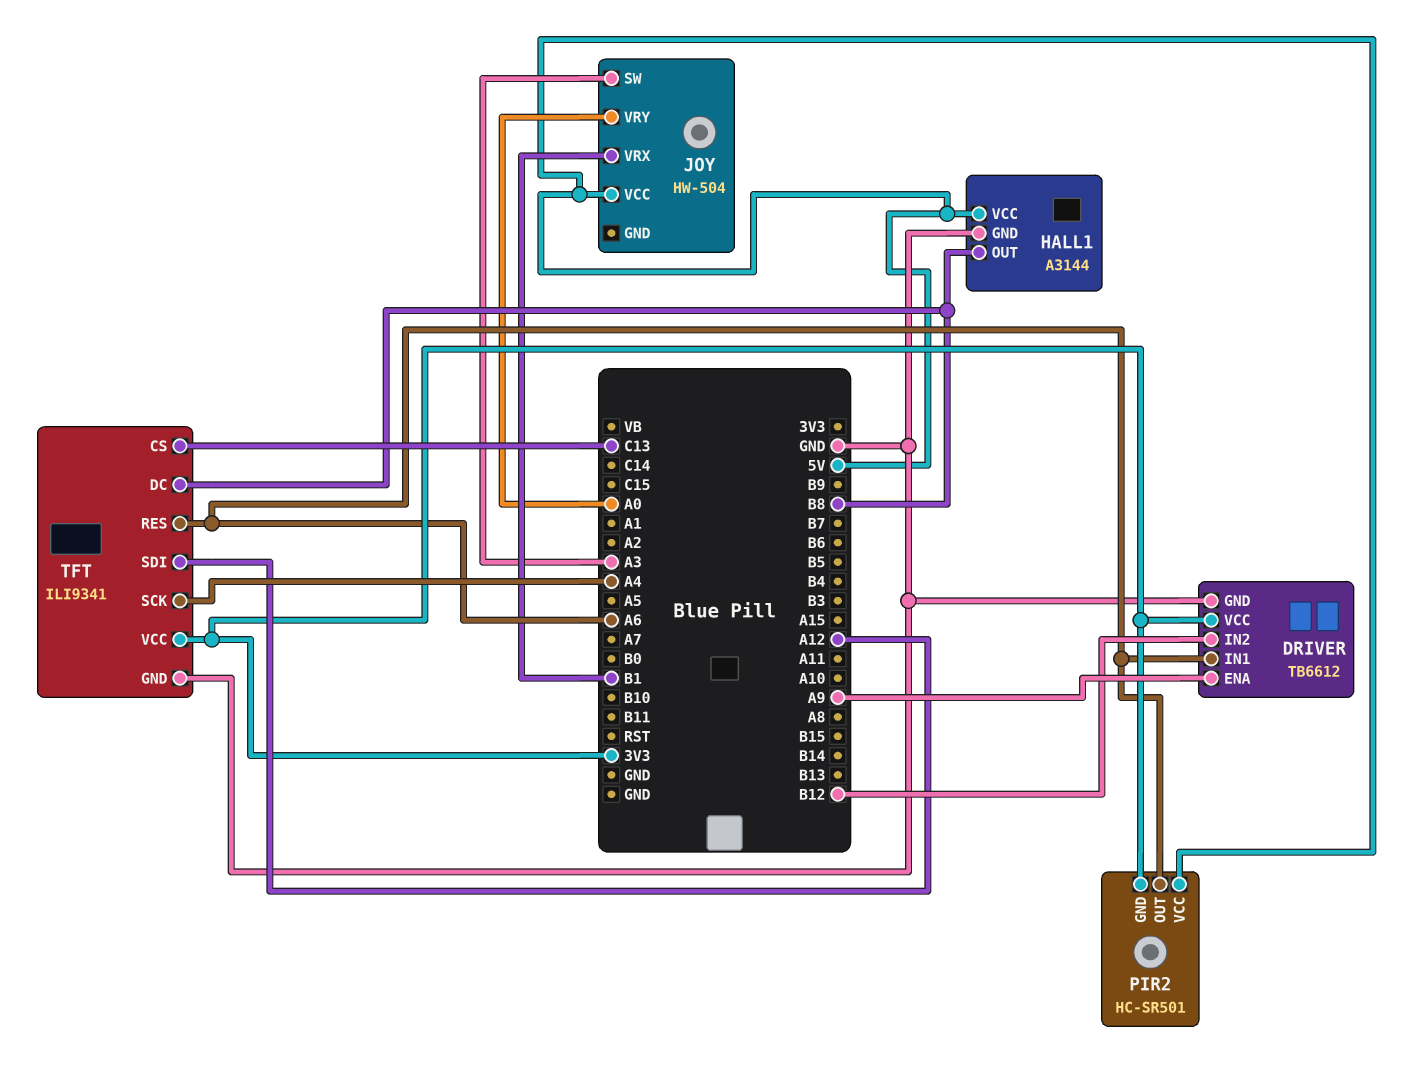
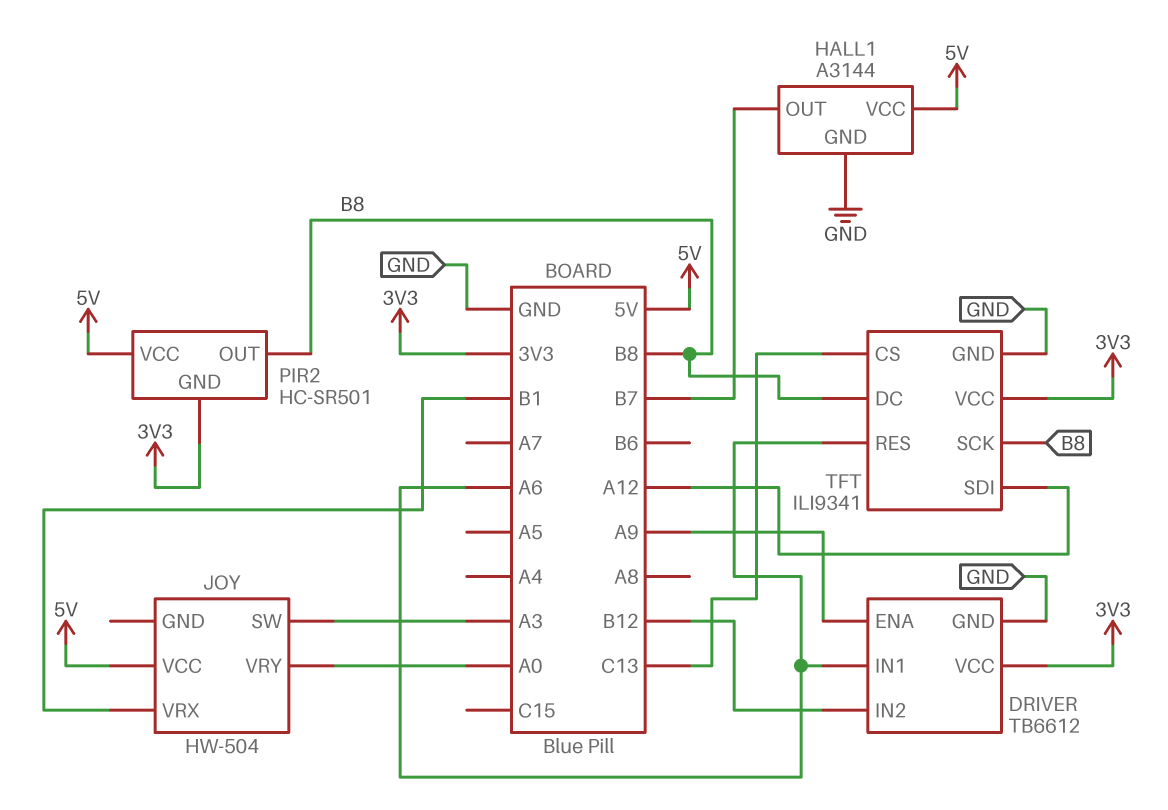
HALL1 pin OUT: B8 -> B7
PIR2 pin OUT: A6 -> B8
TFT pin SCK: A4 -> B8

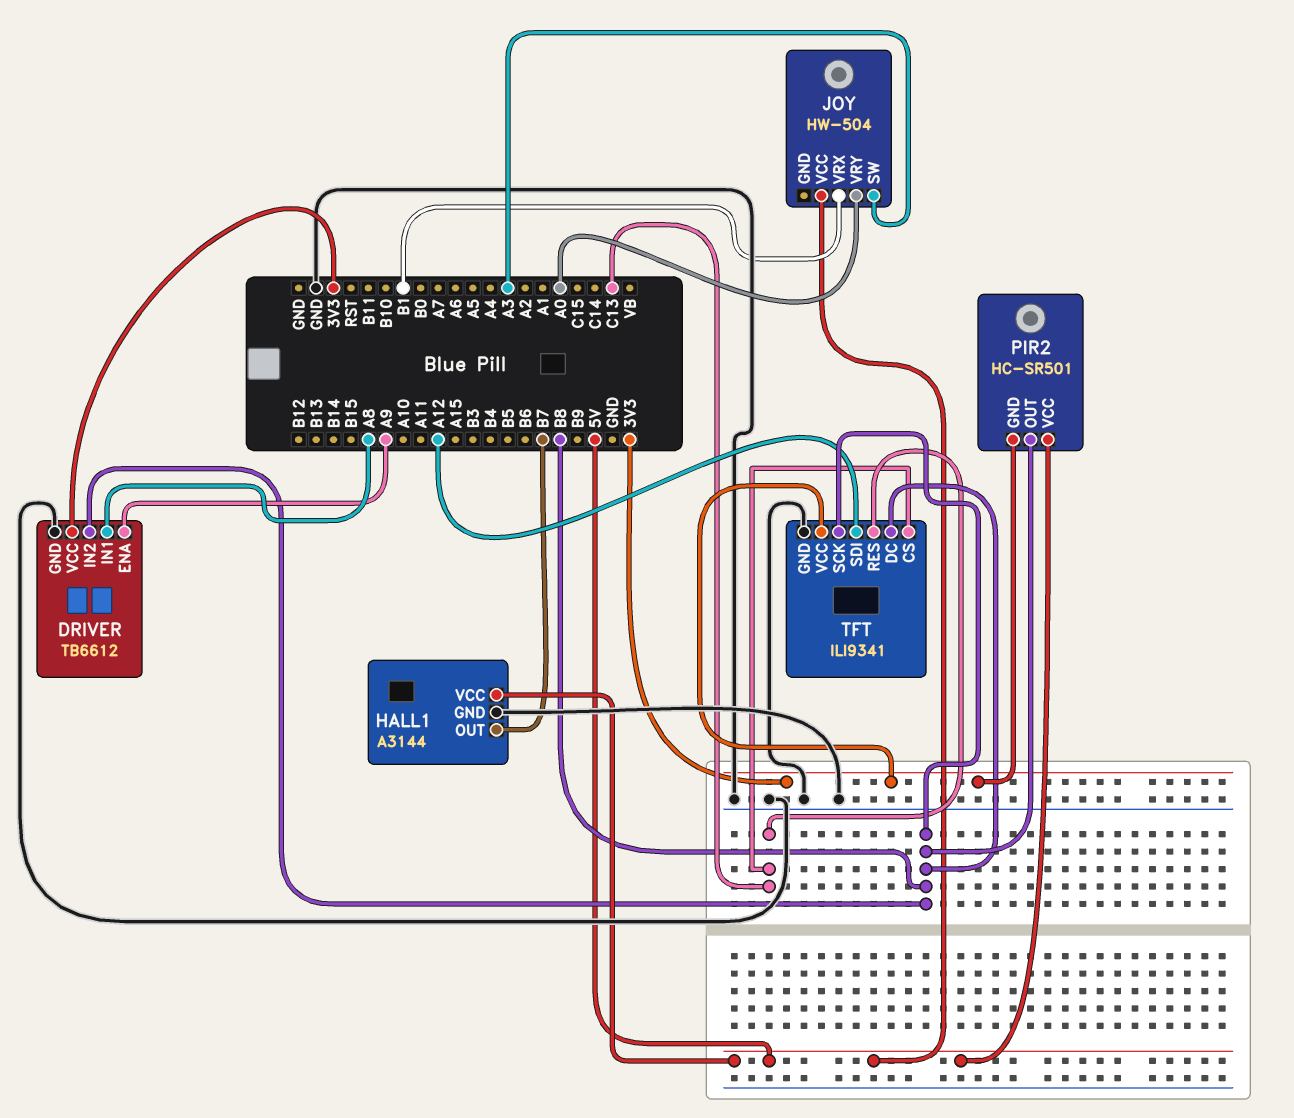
DRIVER pin IN1: A6 -> A8
DRIVER pin IN2: B12 -> B8
TFT pin RES: A6 -> C13

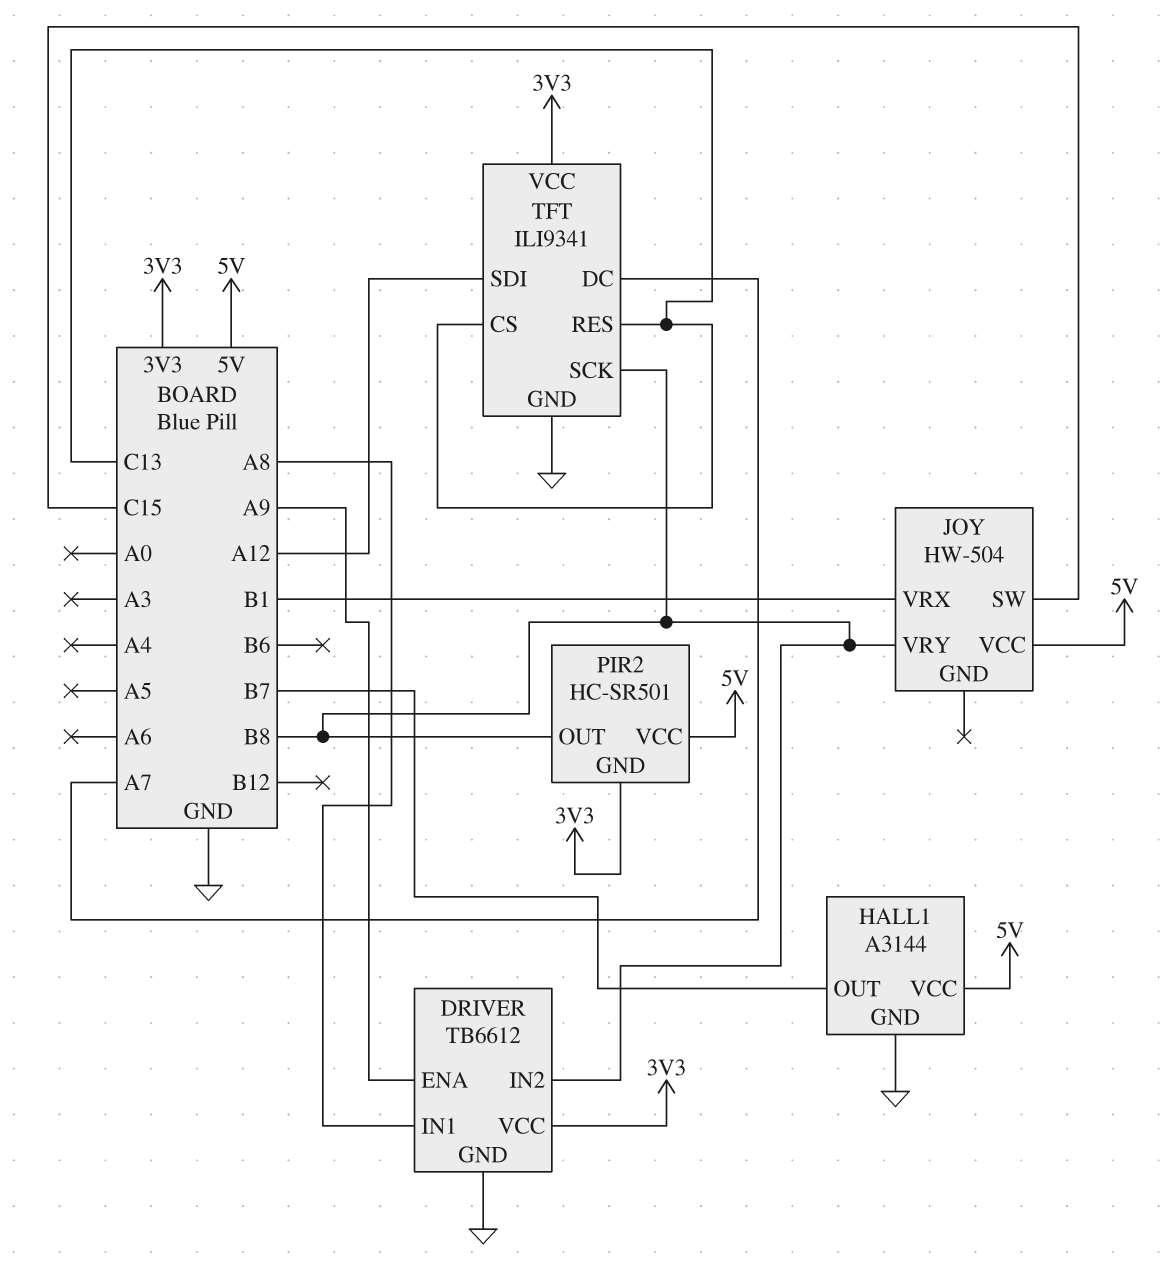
JOY pin SW: A3 -> C15
JOY pin VRY: A0 -> B8
TFT pin DC: B8 -> A7

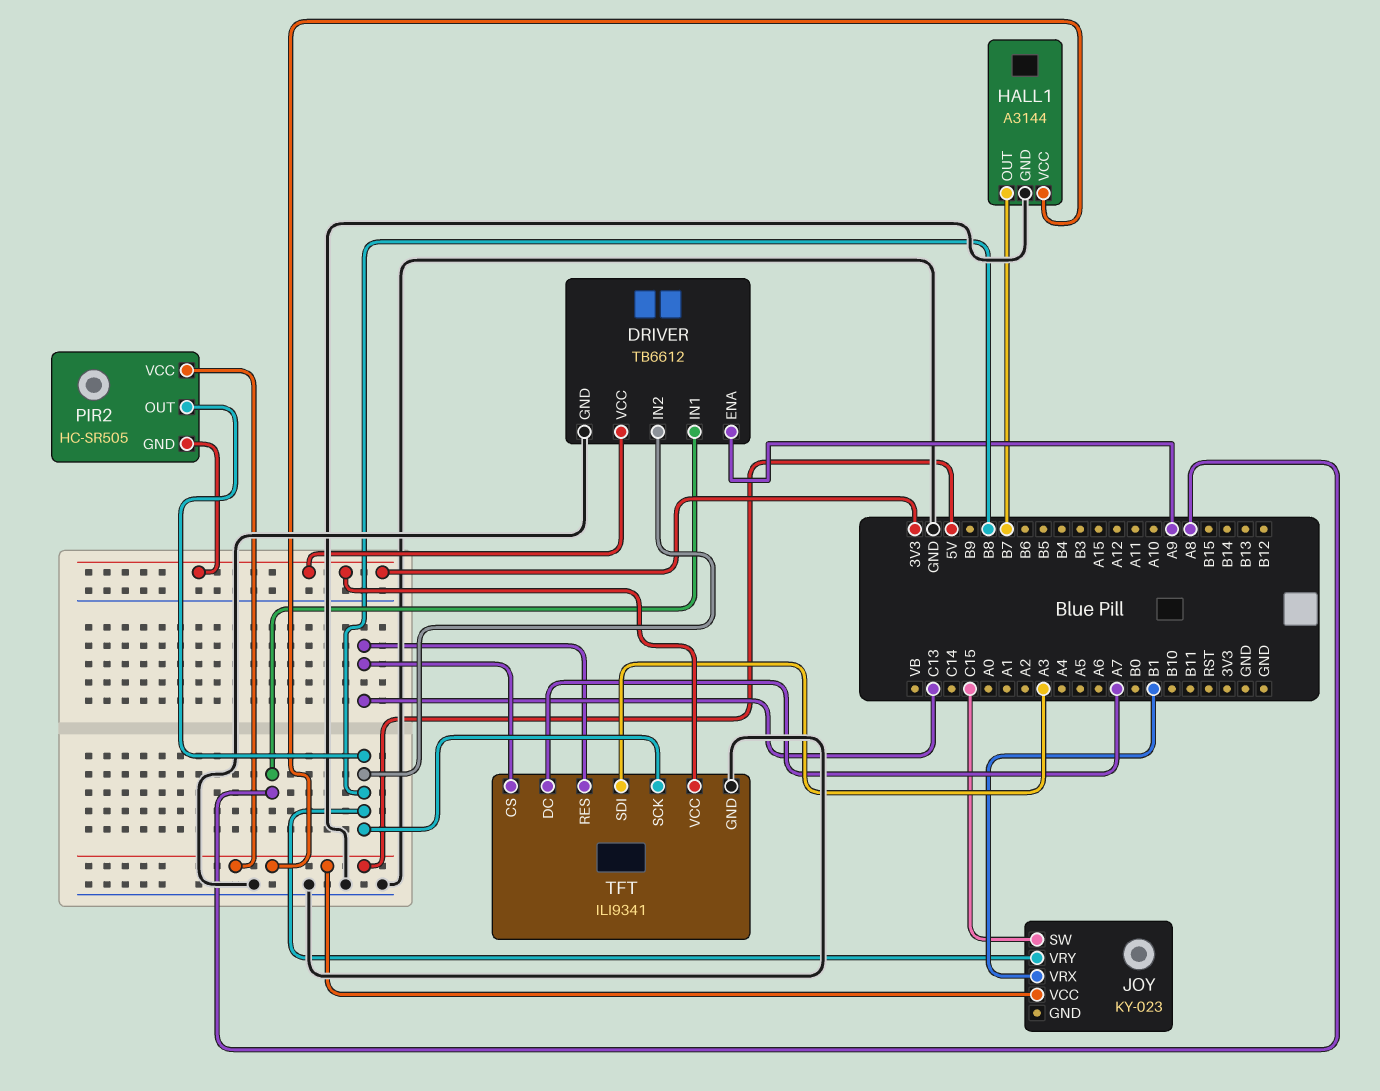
JOY: HW-504 -> KY-023
PIR2: HC-SR501 -> HC-SR505
TFT pin SDI: A12 -> A3

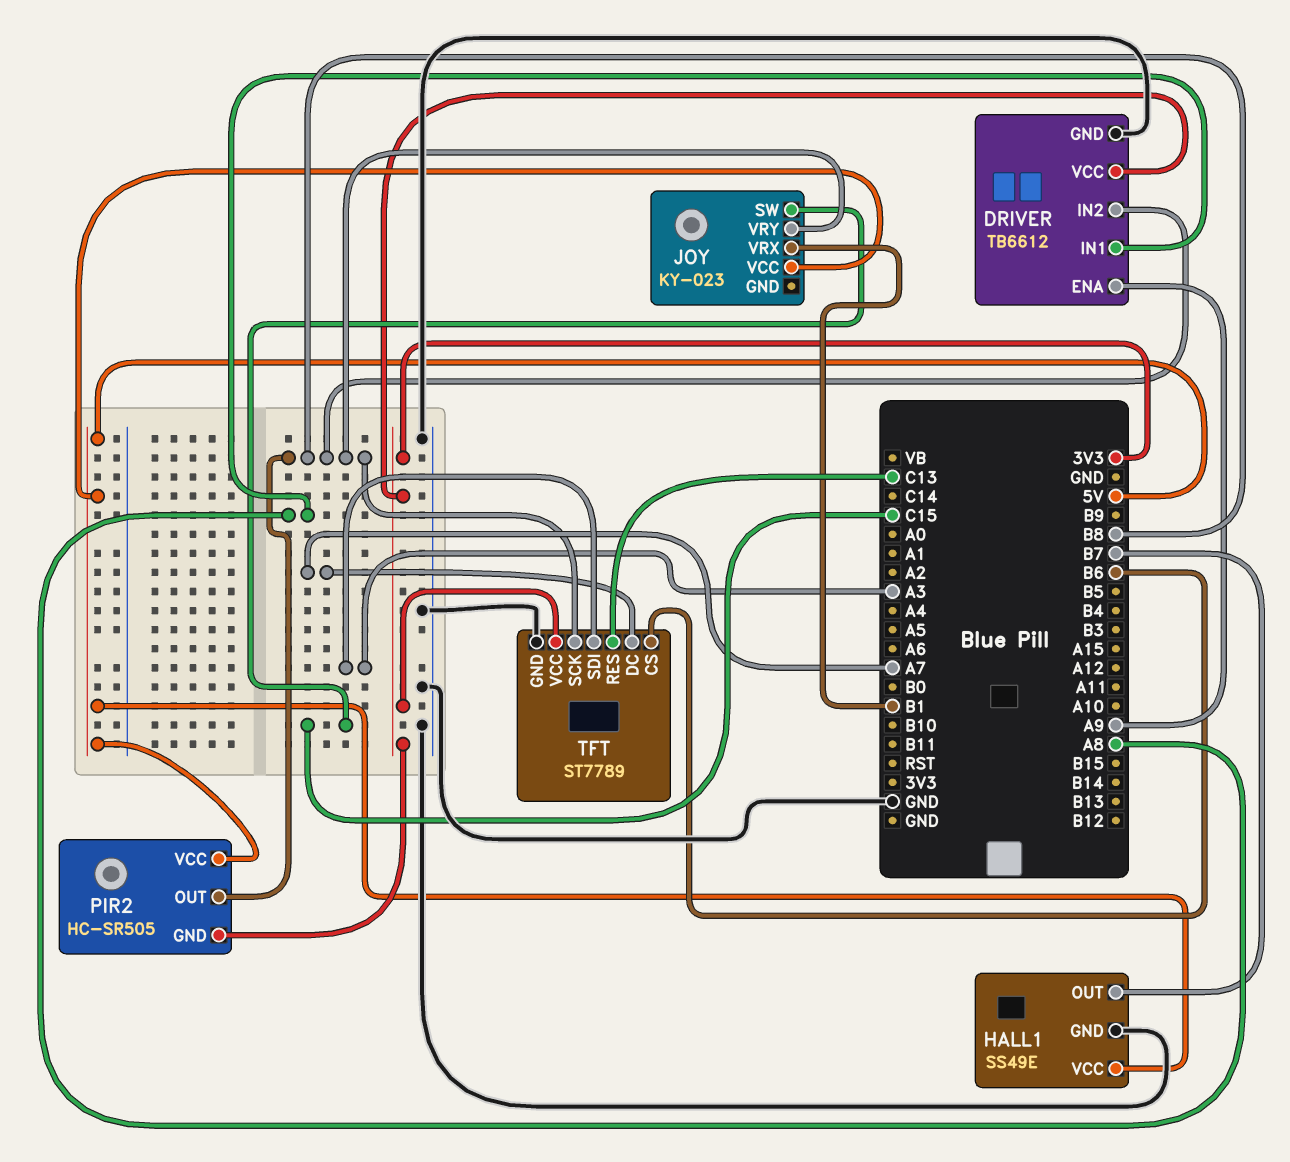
HALL1: A3144 -> SS49E
TFT: ILI9341 -> ST7789
TFT pin CS: C13 -> B6

